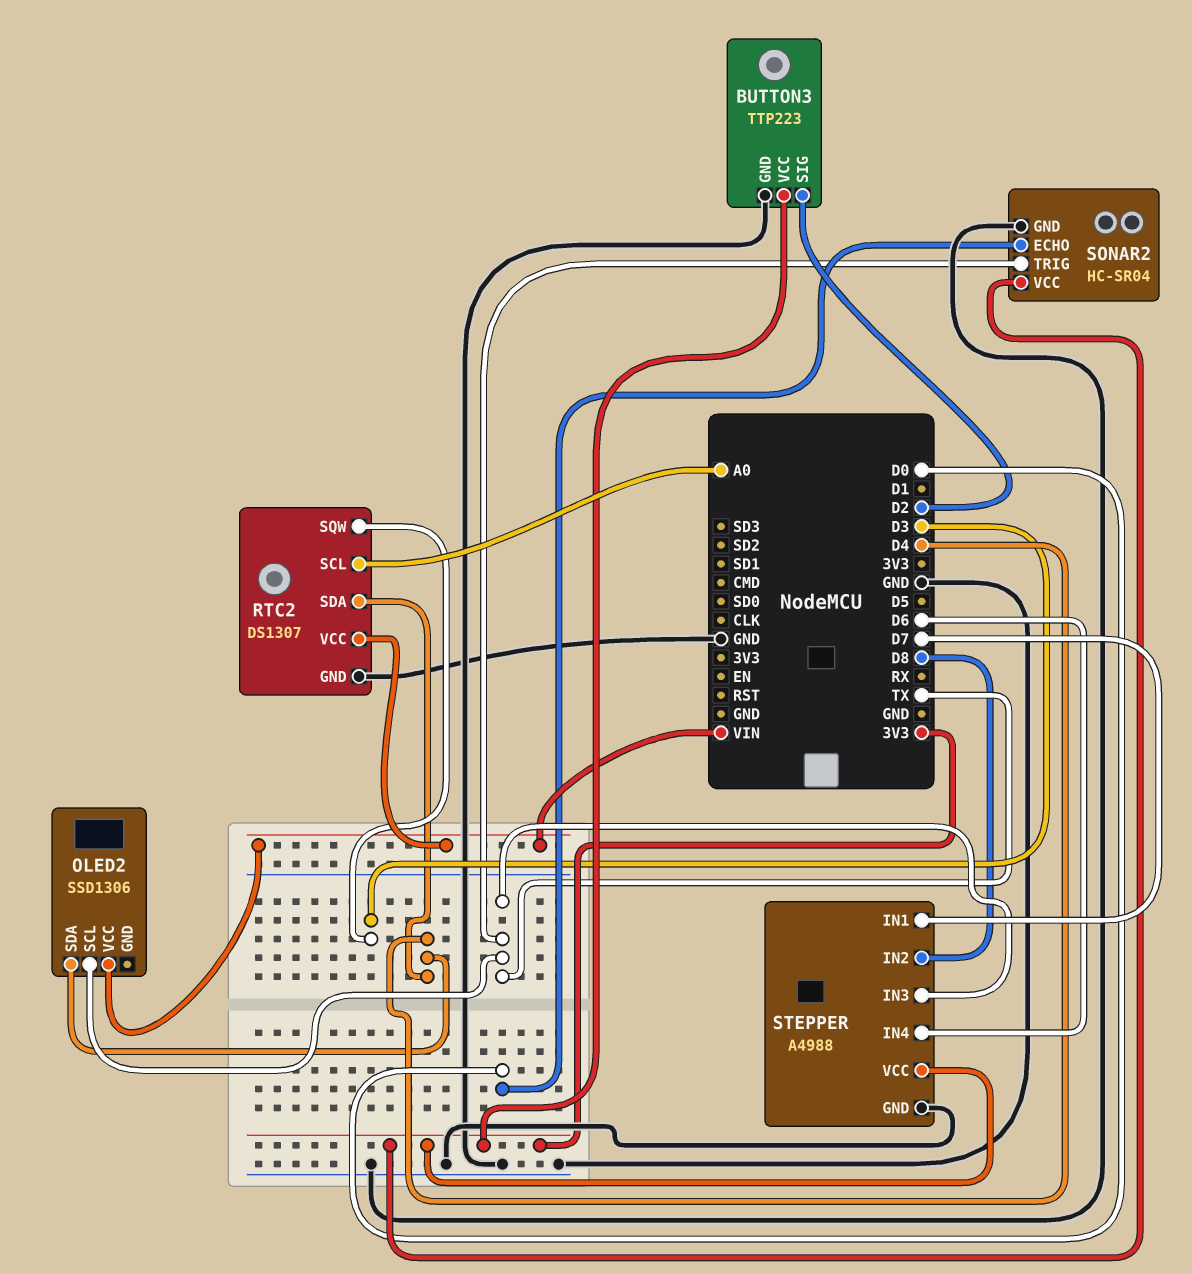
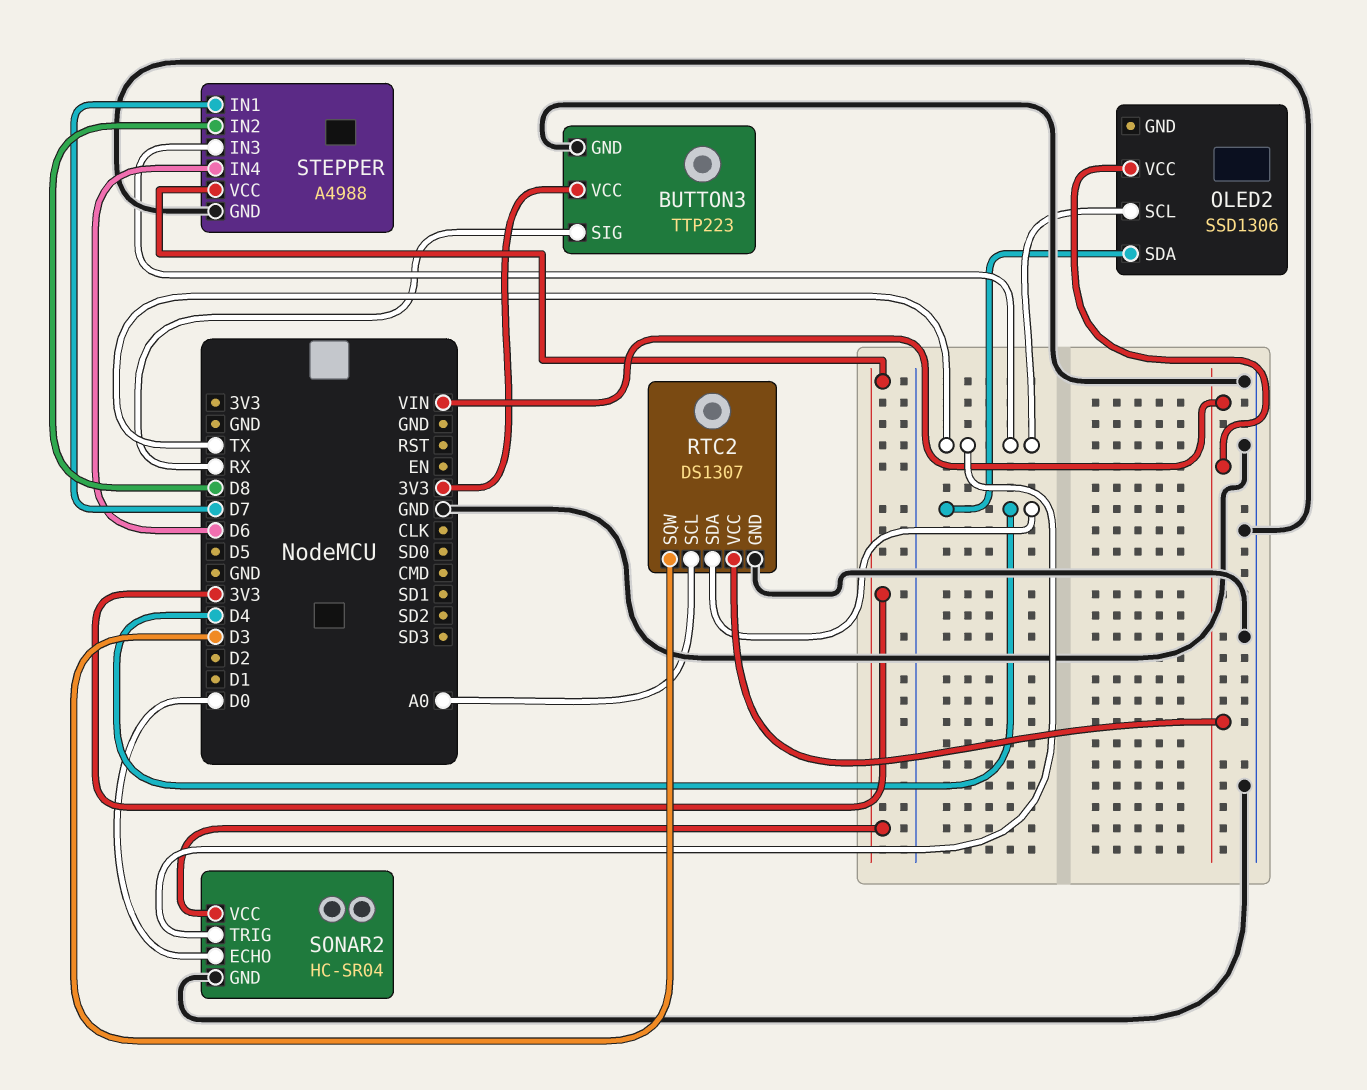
BUTTON3 pin SIG: D2 -> RX

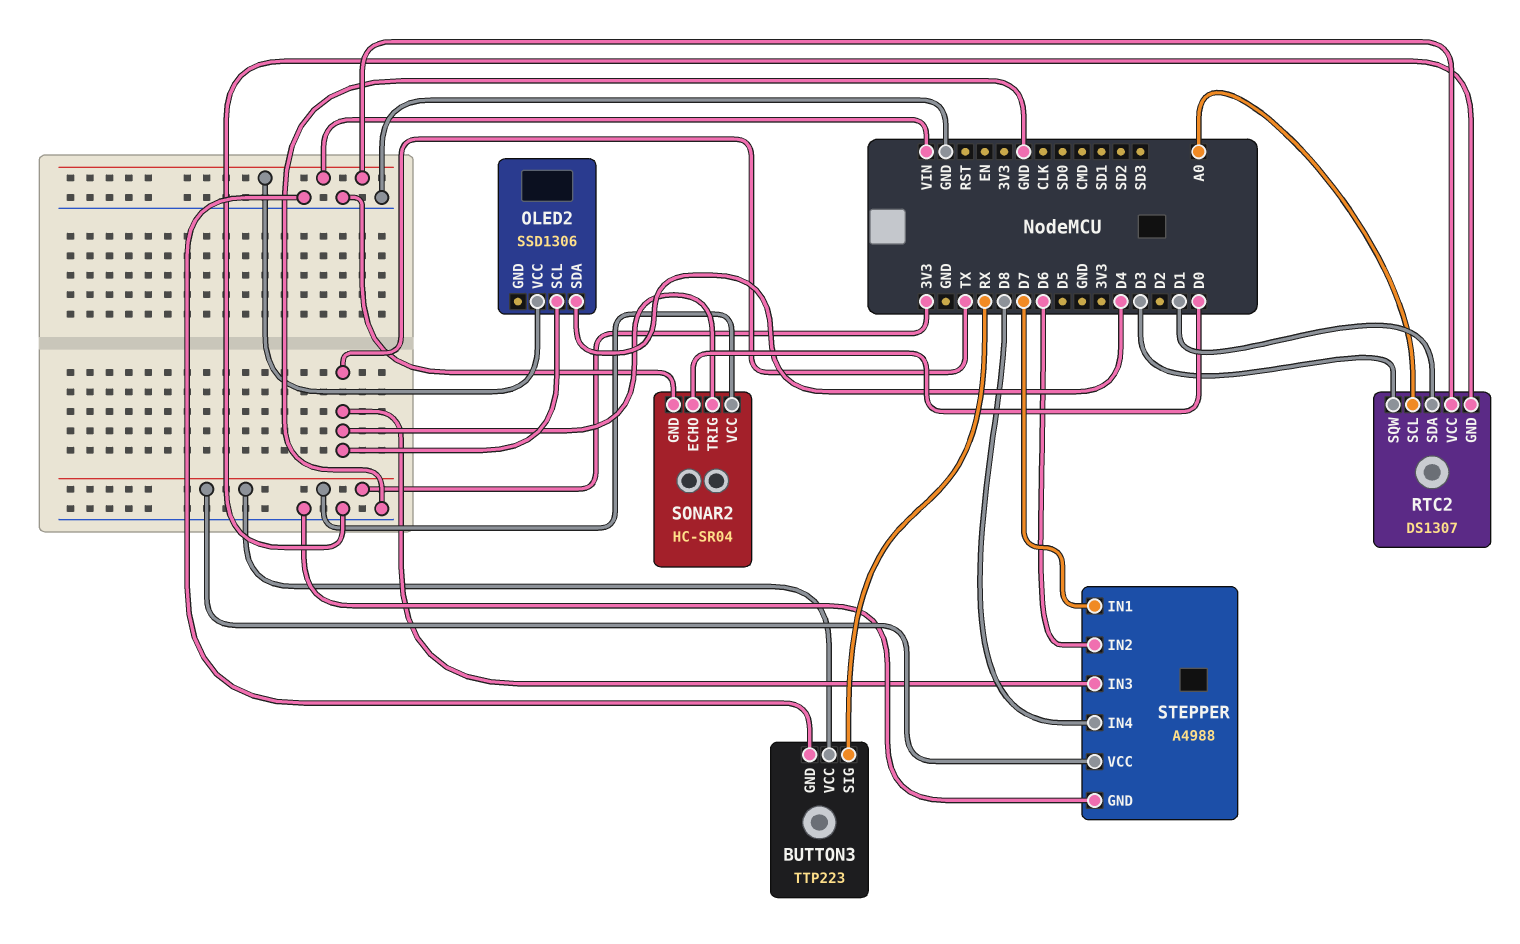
RTC2 pin SDA: D4 -> D1
STEPPER pin IN2: D8 -> D6
STEPPER pin IN4: D6 -> D8

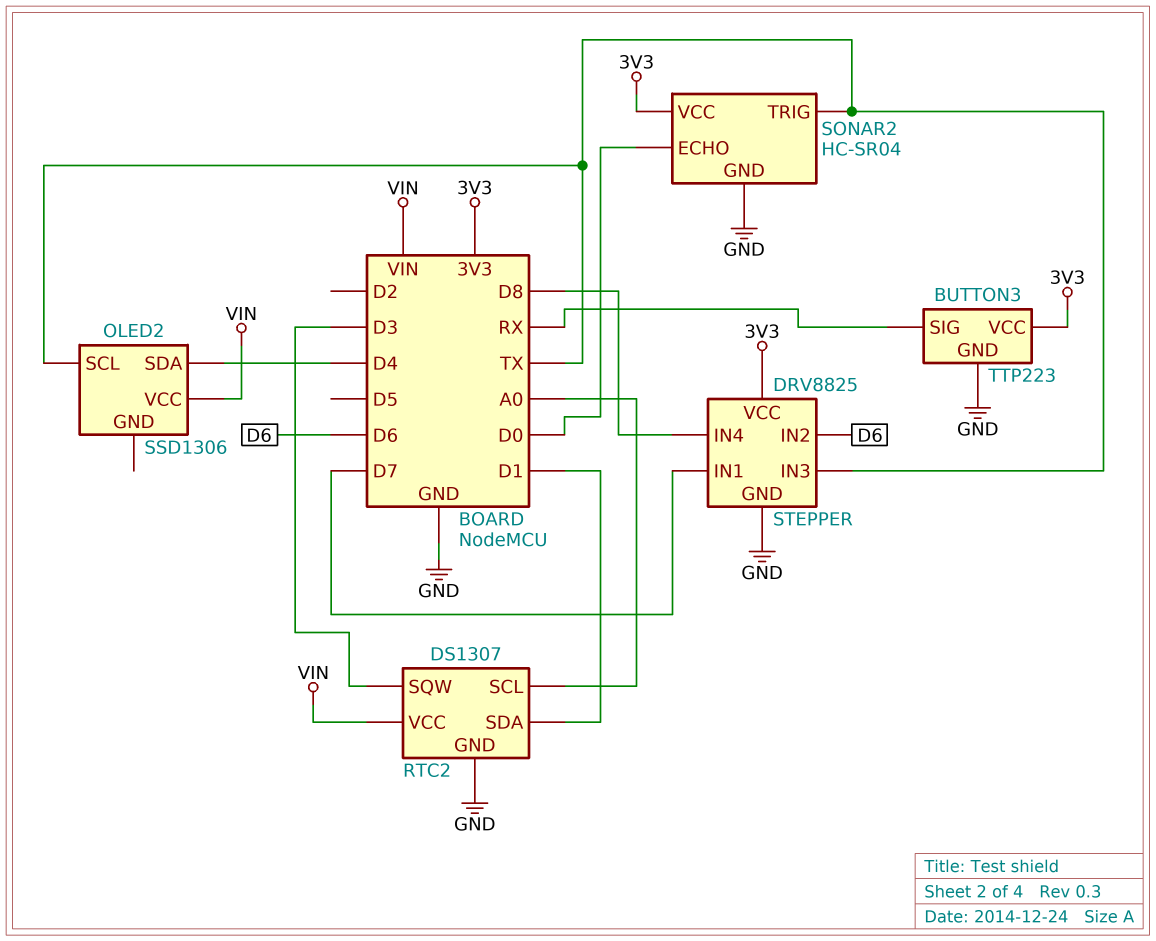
STEPPER: A4988 -> DRV8825

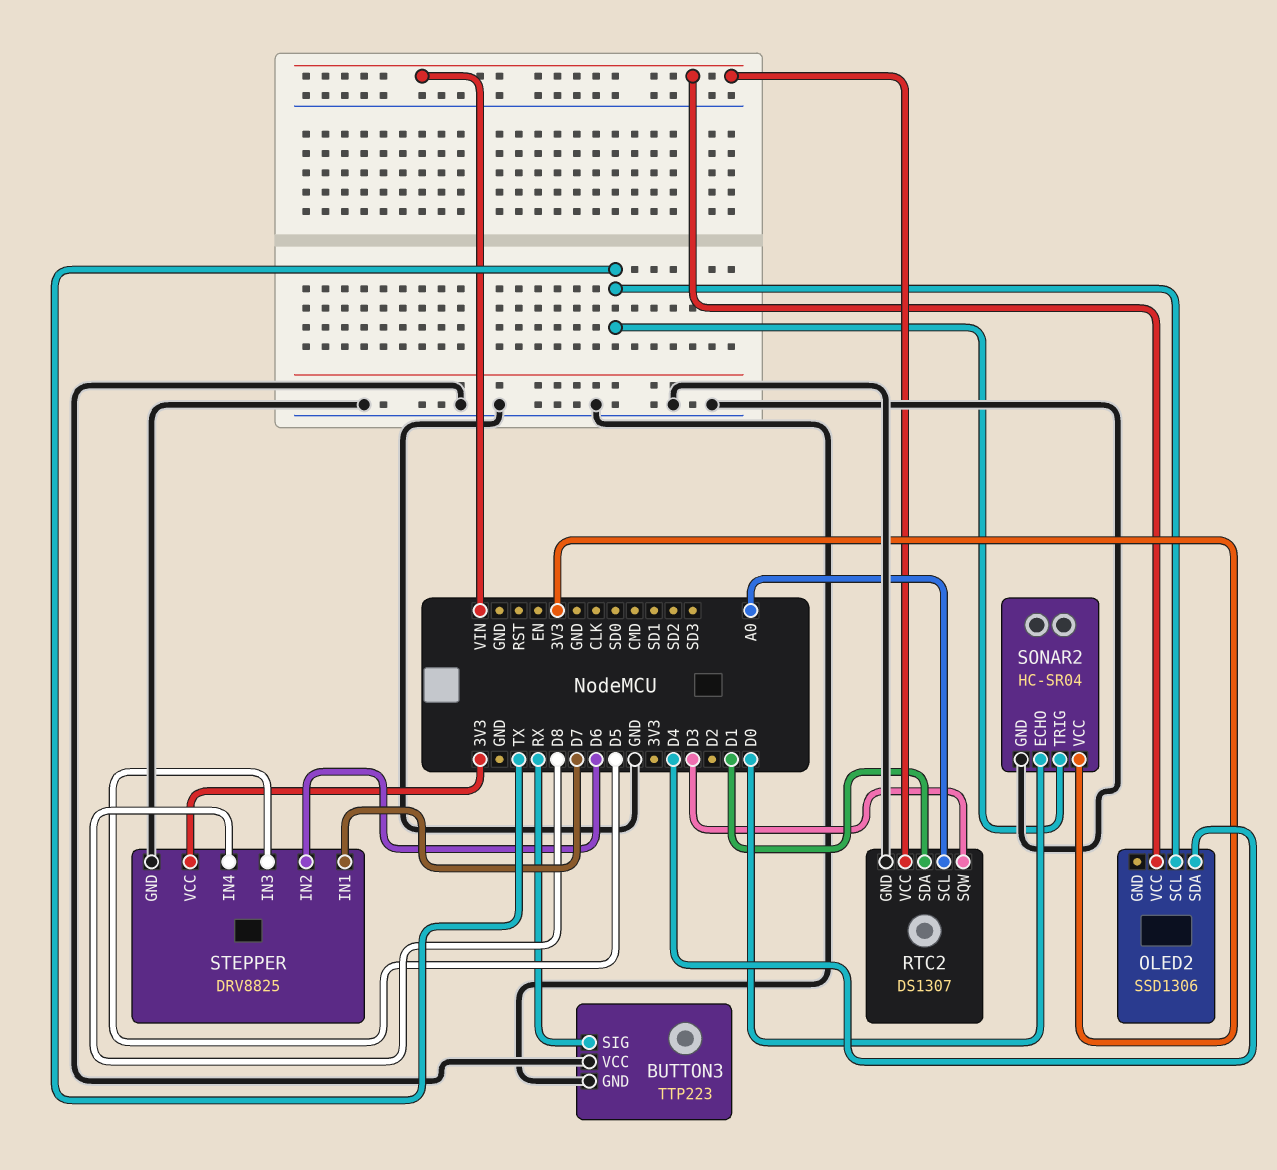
BUTTON3 pin VCC: 3V3 -> GND
STEPPER pin IN3: TX -> D5

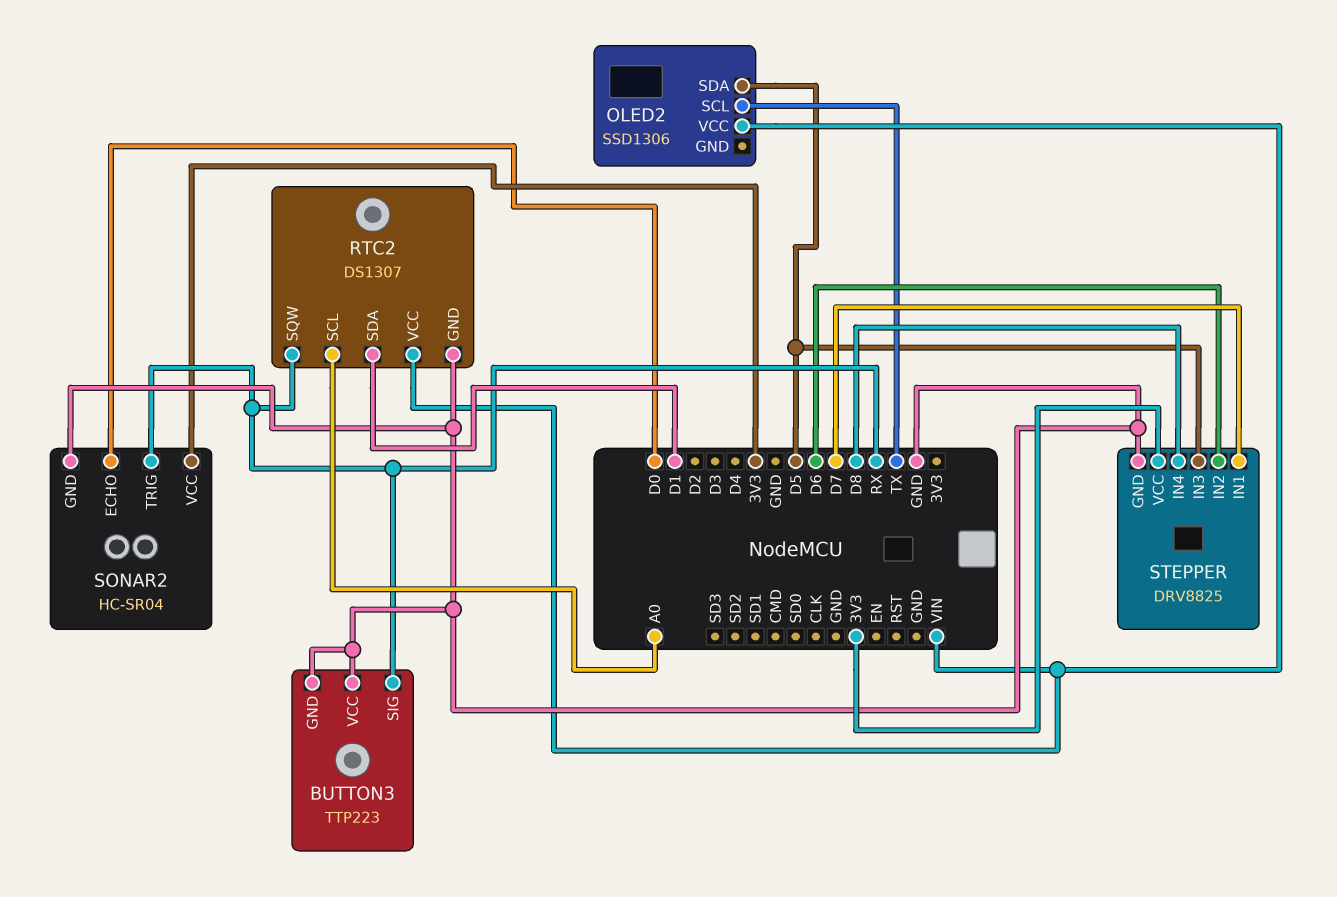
OLED2 pin SDA: D4 -> D5
RTC2 pin SQW: D3 -> RX
SONAR2 pin TRIG: TX -> RX

